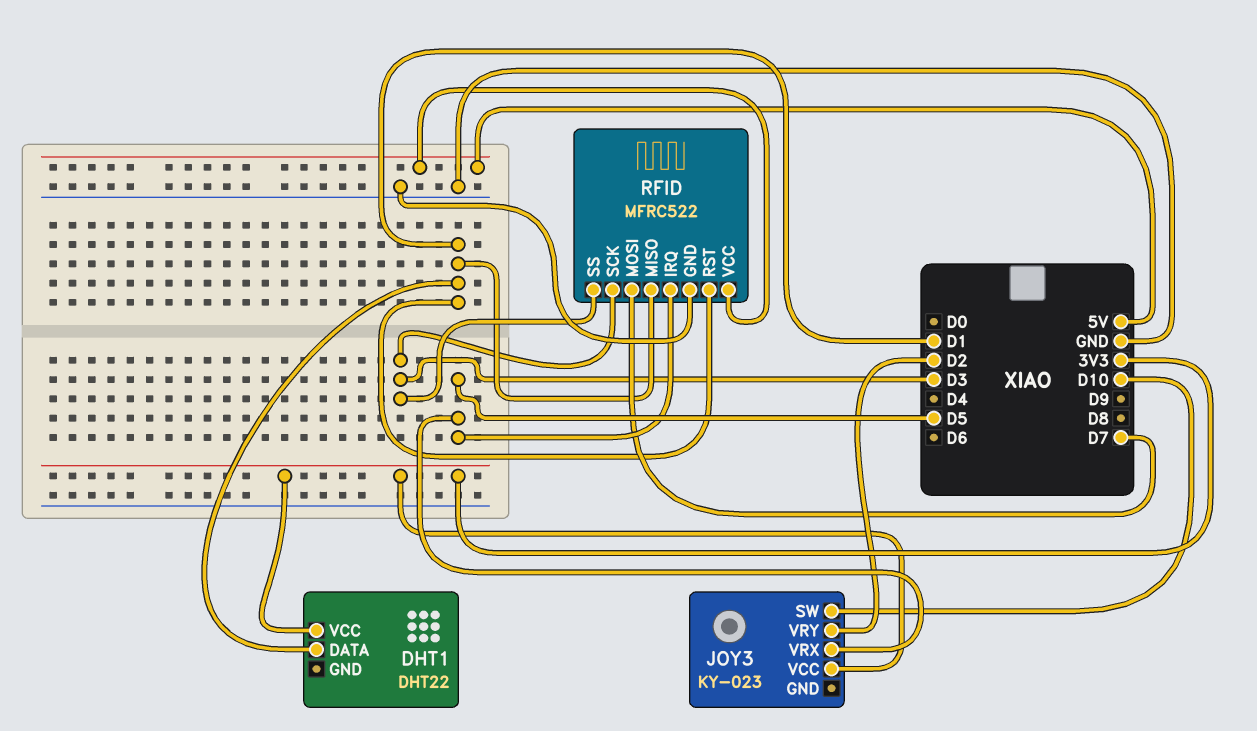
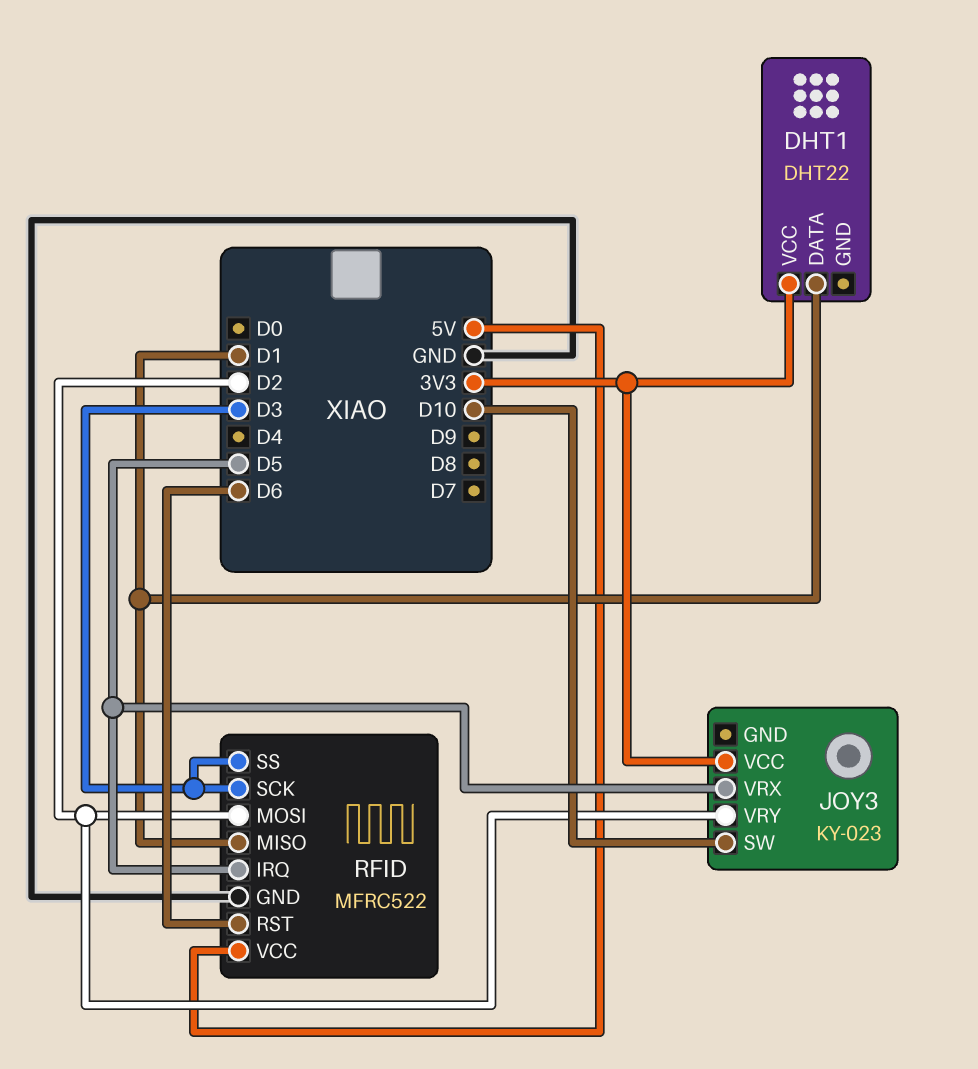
RFID pin MOSI: D7 -> D2
RFID pin RST: D1 -> D6

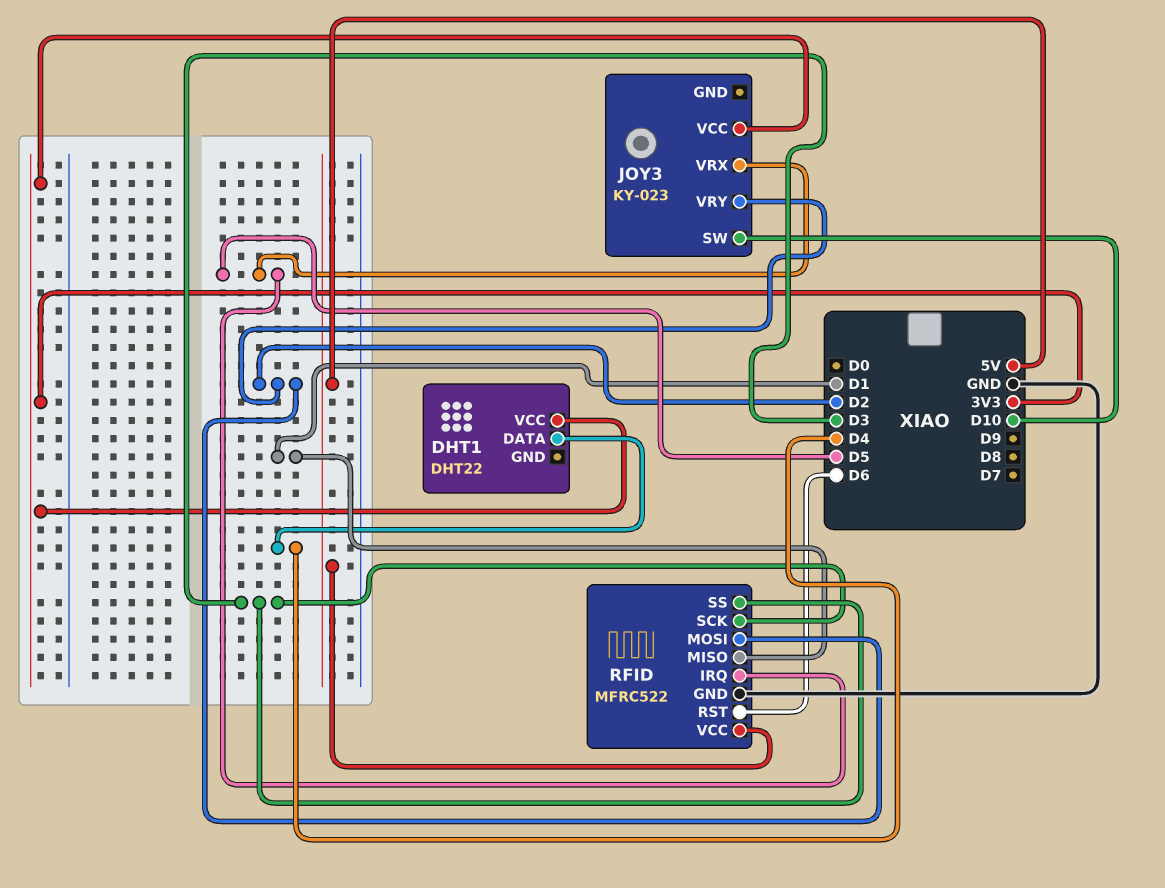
DHT1 pin DATA: D1 -> D4

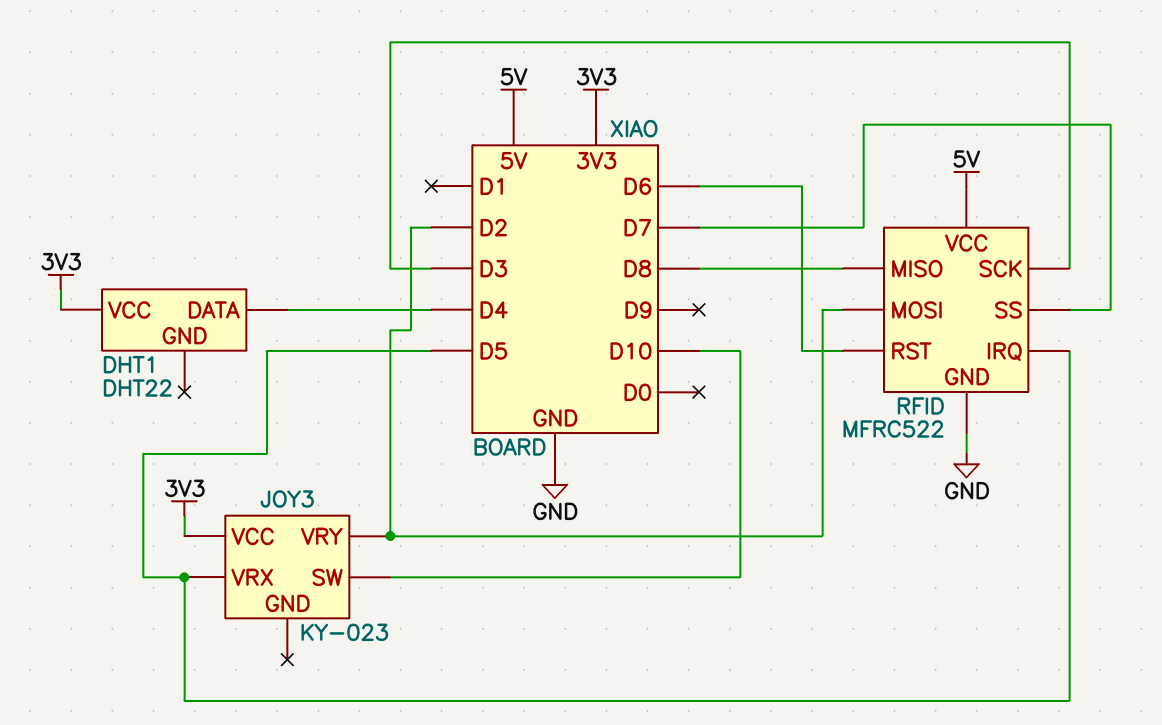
RFID pin MISO: D1 -> D8
RFID pin SS: D3 -> D7

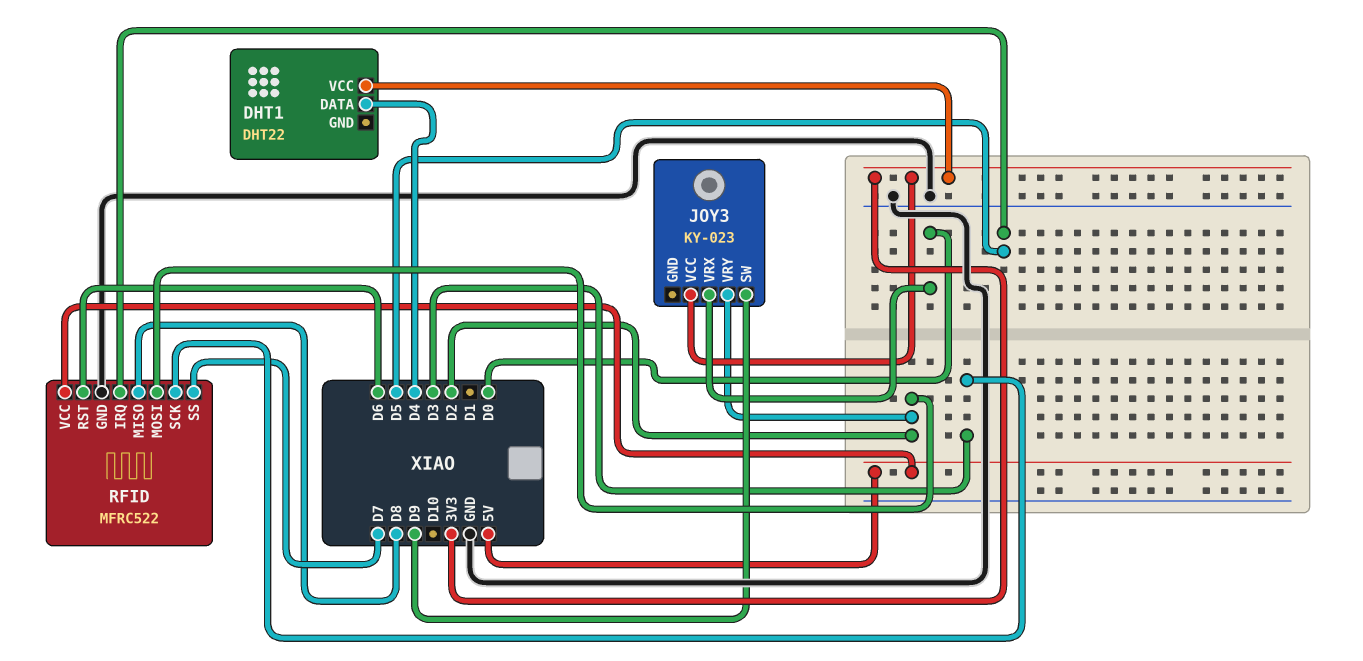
JOY3 pin SW: D10 -> D9
JOY3 pin VRX: D5 -> D0

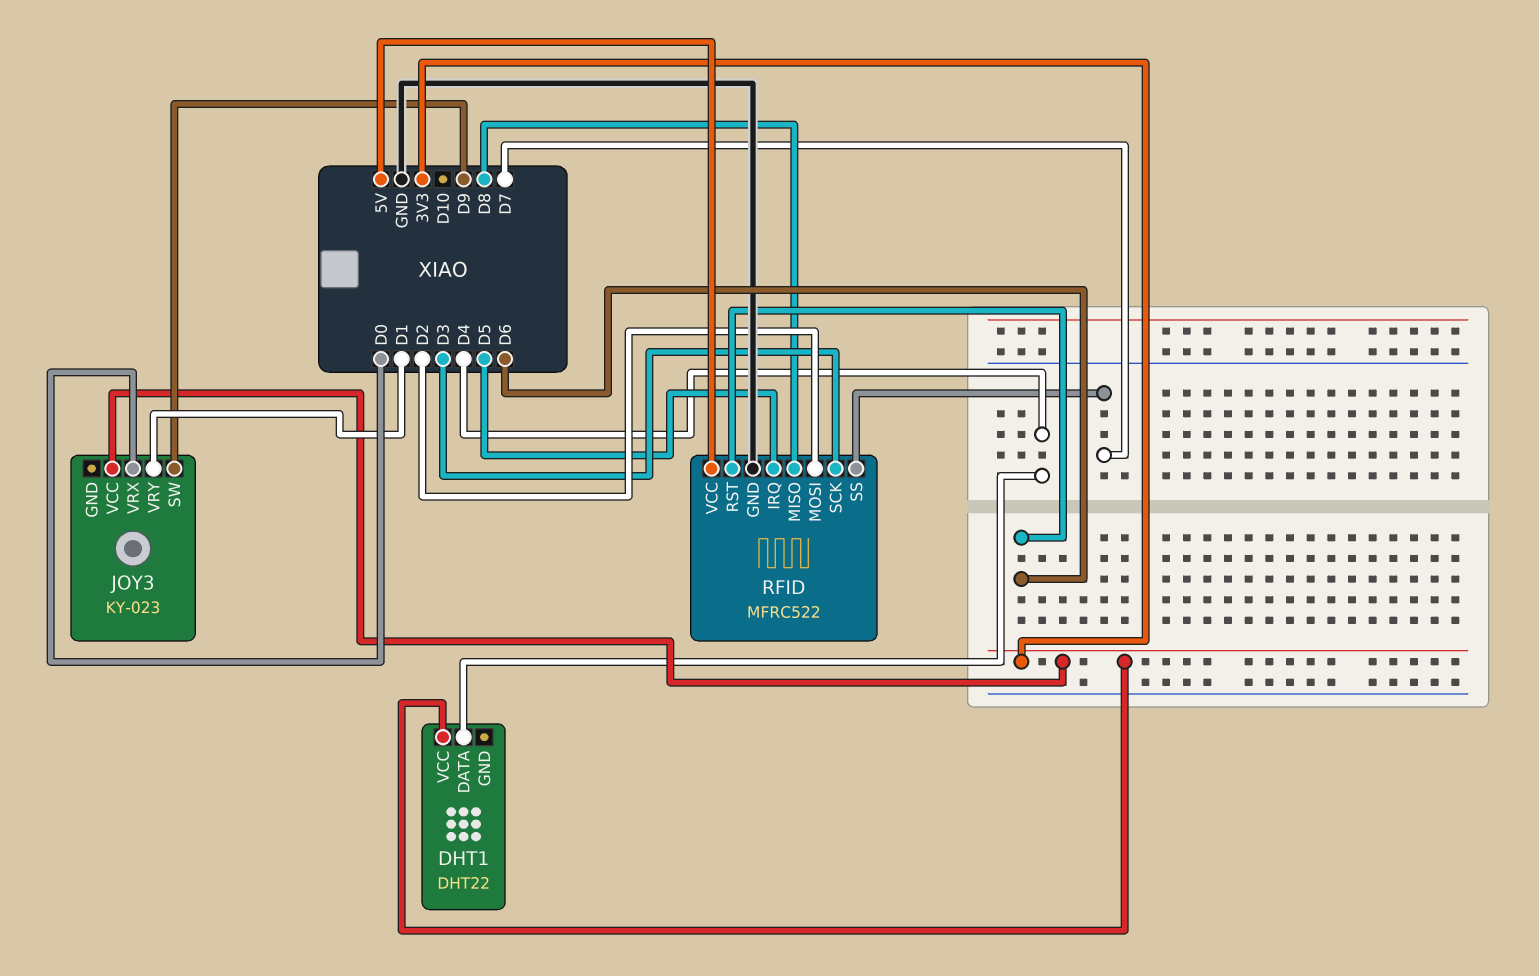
JOY3 pin VRY: D2 -> D1

